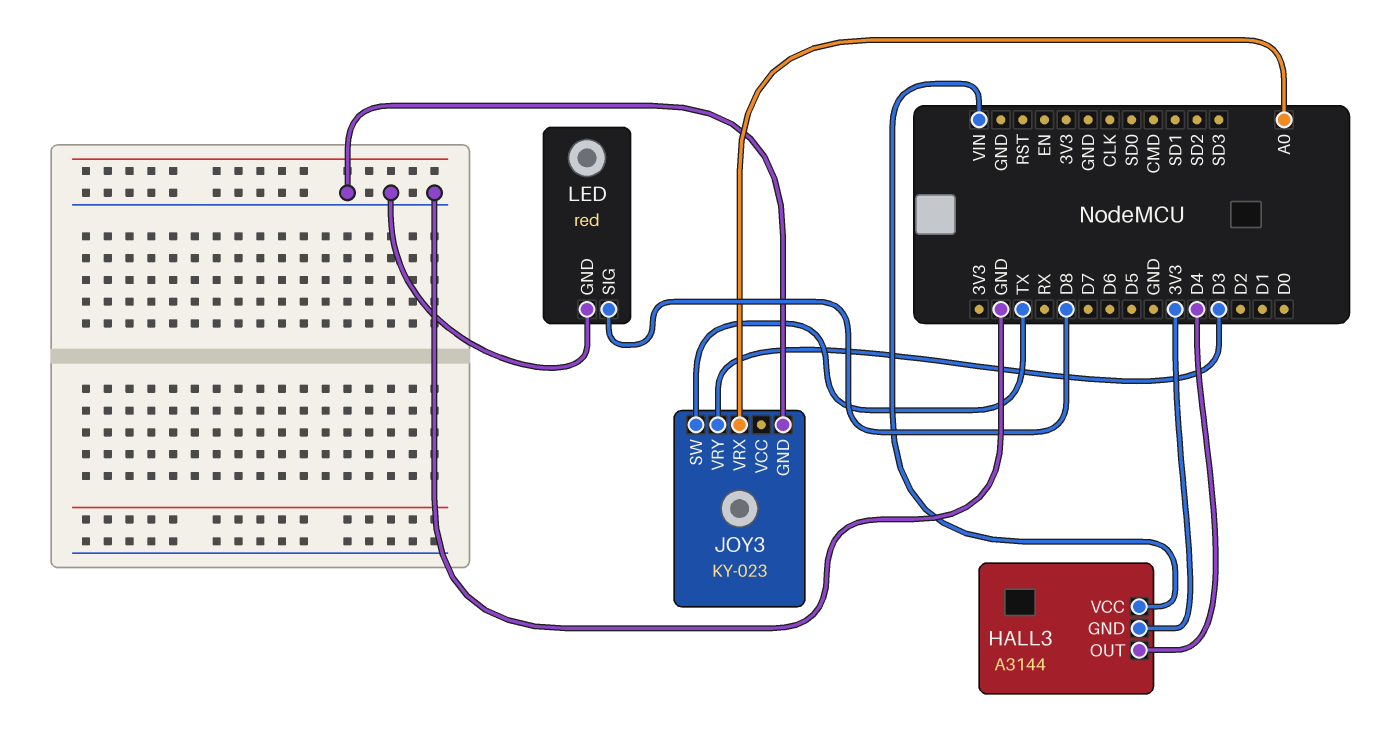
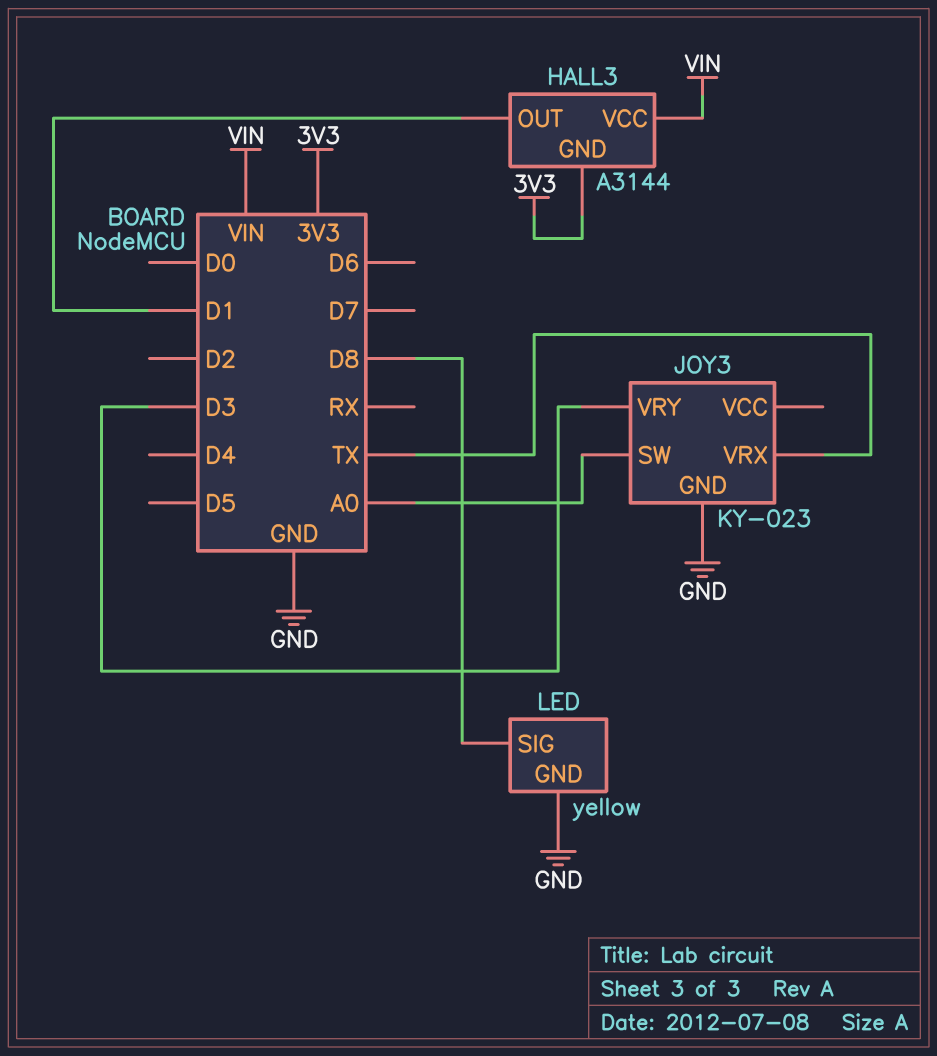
HALL3 pin OUT: D4 -> D1
JOY3 pin SW: TX -> A0
JOY3 pin VRX: A0 -> TX
LED: red -> yellow

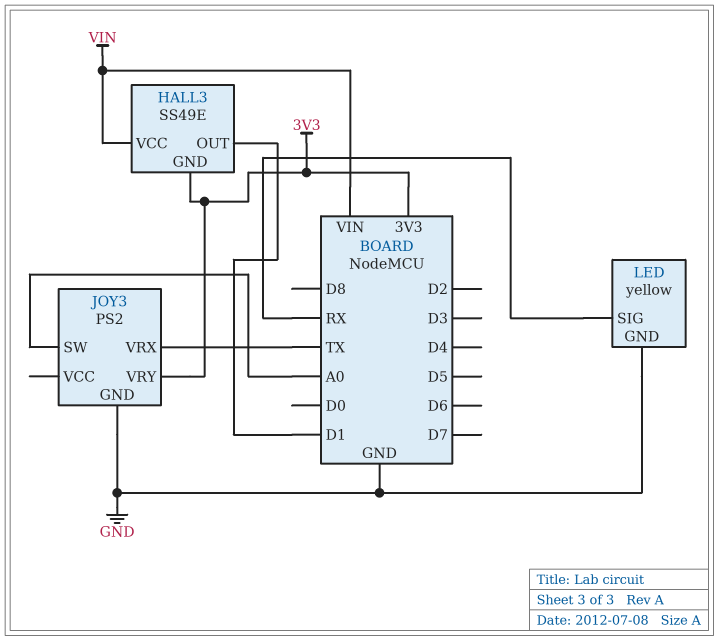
HALL3: A3144 -> SS49E
JOY3: KY-023 -> PS2
JOY3 pin VRY: D3 -> 3V3
LED pin SIG: D8 -> RX

